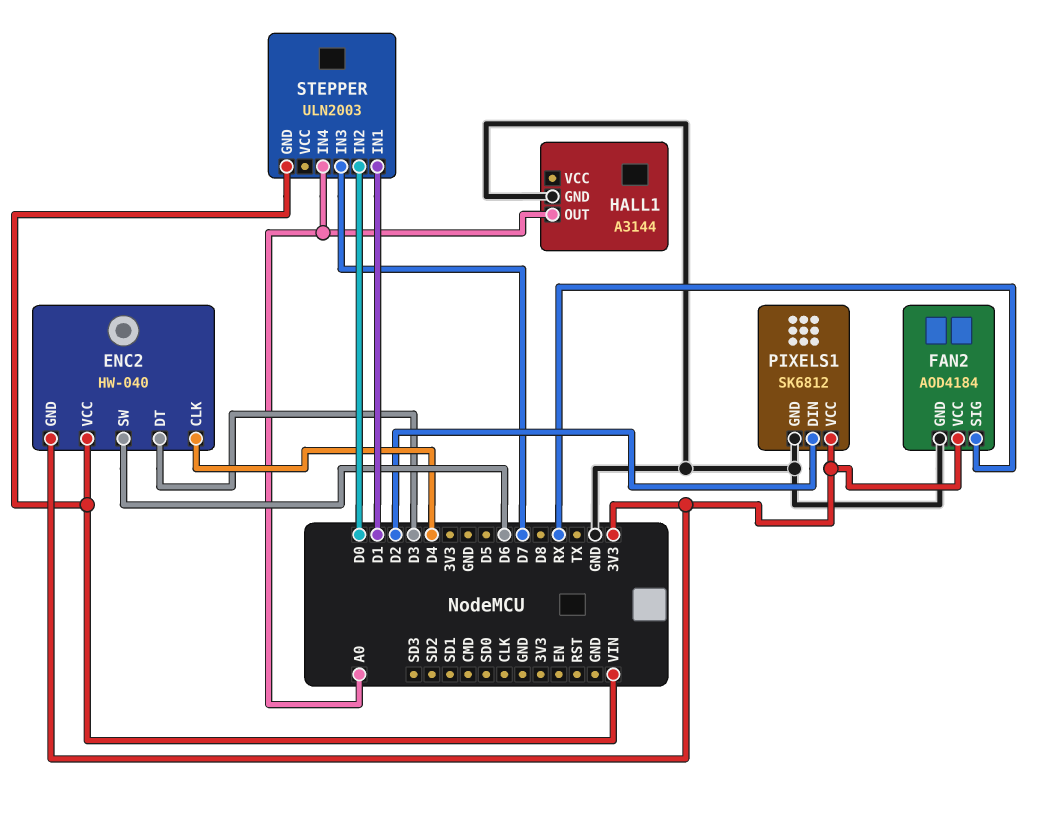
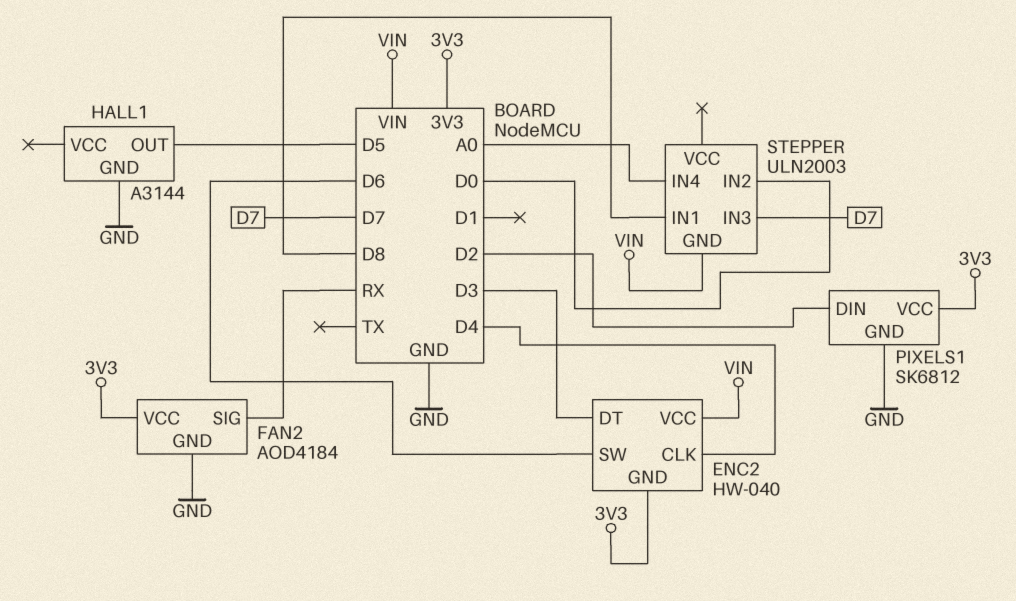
HALL1 pin OUT: A0 -> D5
STEPPER pin IN1: D1 -> D8

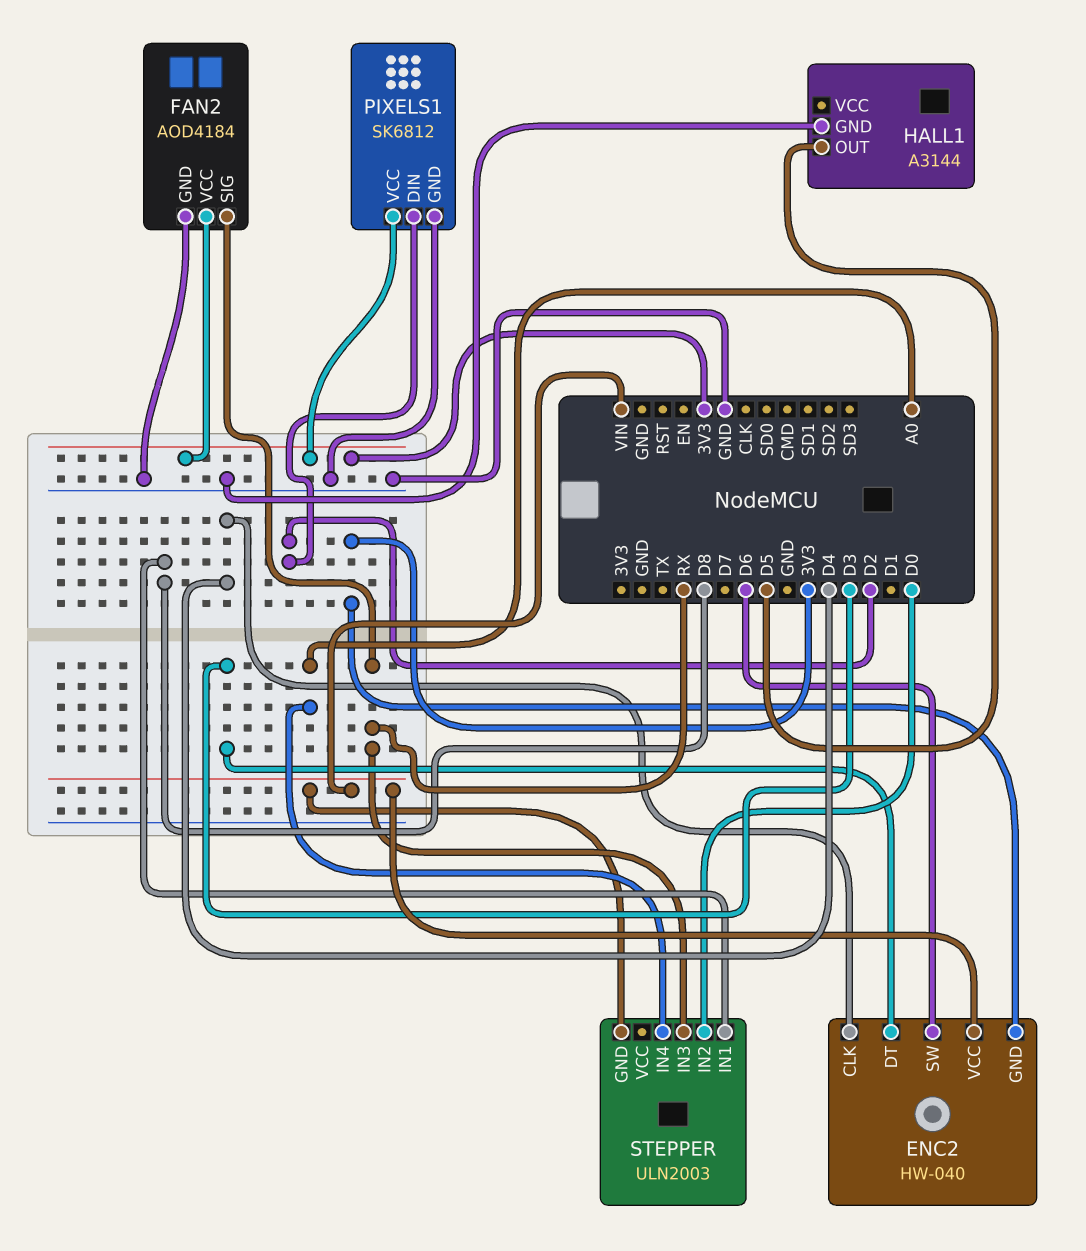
STEPPER pin IN3: D7 -> RX

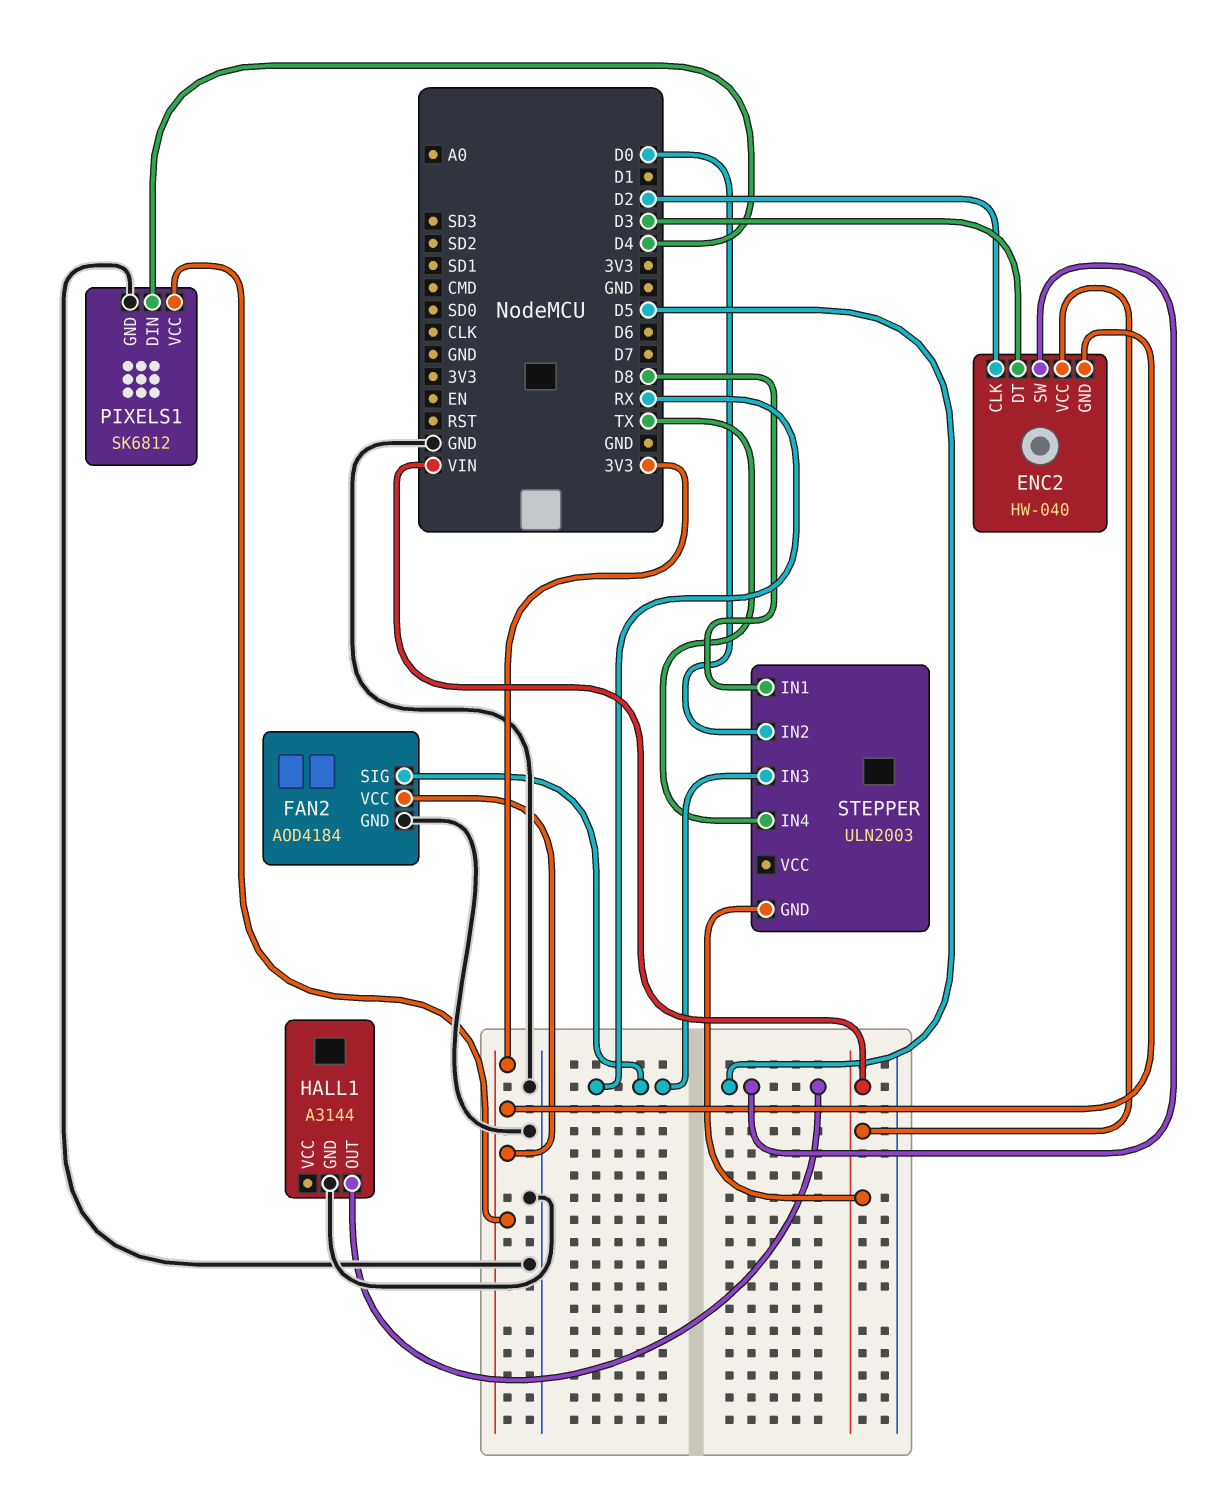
ENC2 pin CLK: D4 -> D2
ENC2 pin SW: D6 -> D5
PIXELS1 pin DIN: D2 -> D4
STEPPER pin IN4: A0 -> TX

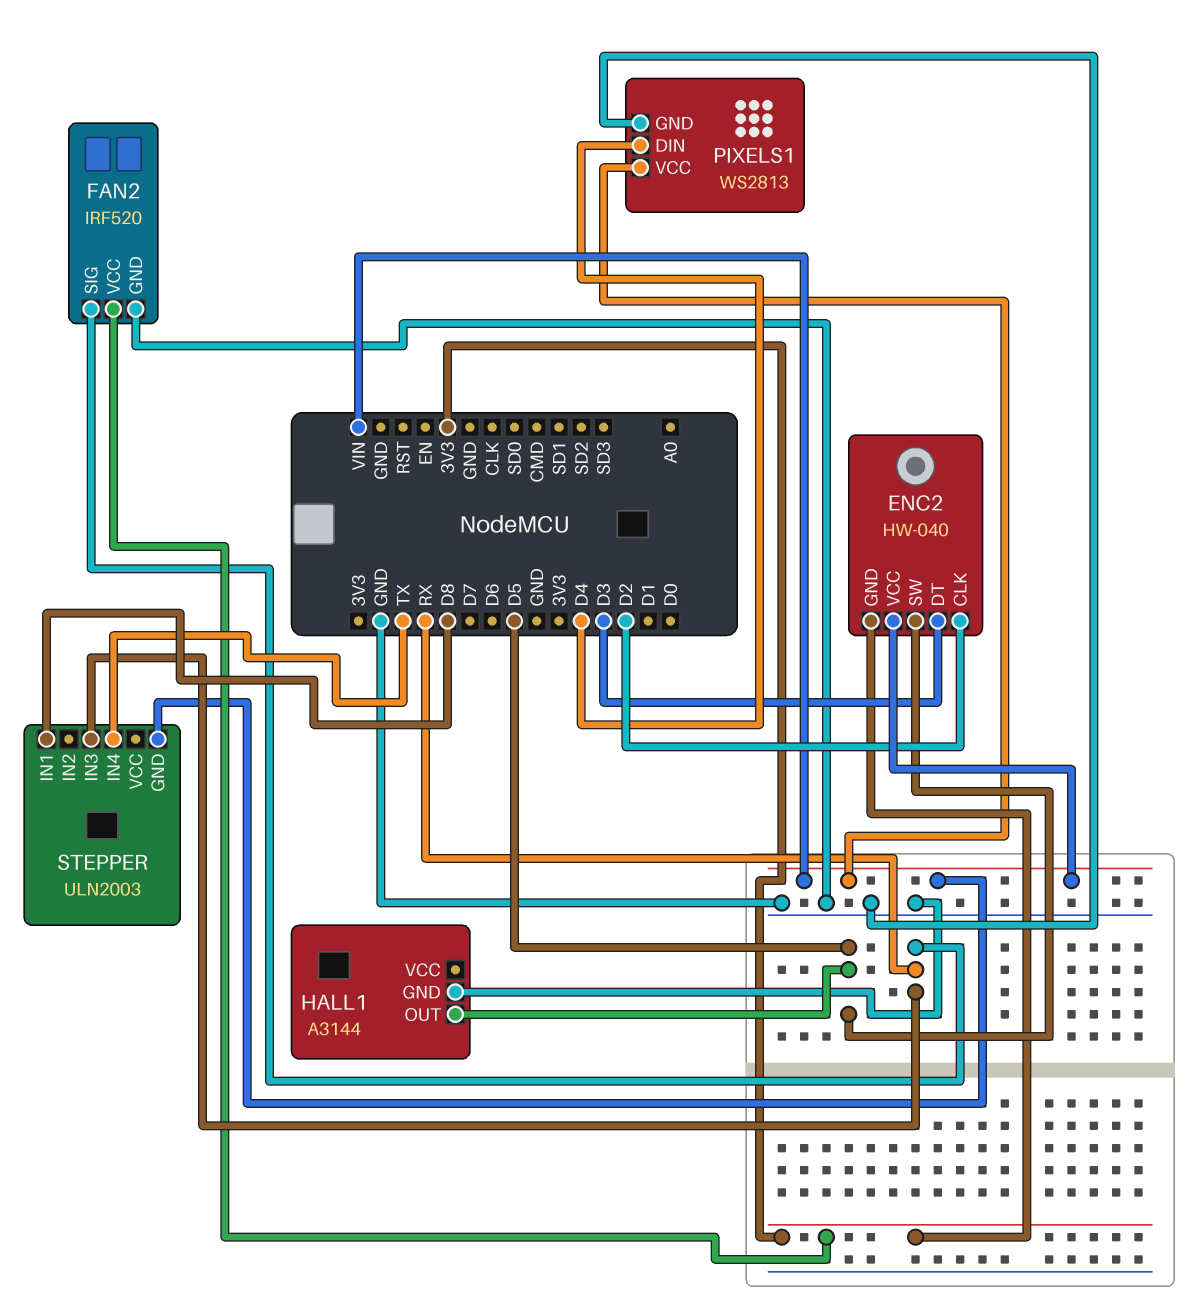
FAN2: AOD4184 -> IRF520
PIXELS1: SK6812 -> WS2813
PIXELS1 pin VCC: 3V3 -> VIN
STEPPER pin IN2: D0 -> none

